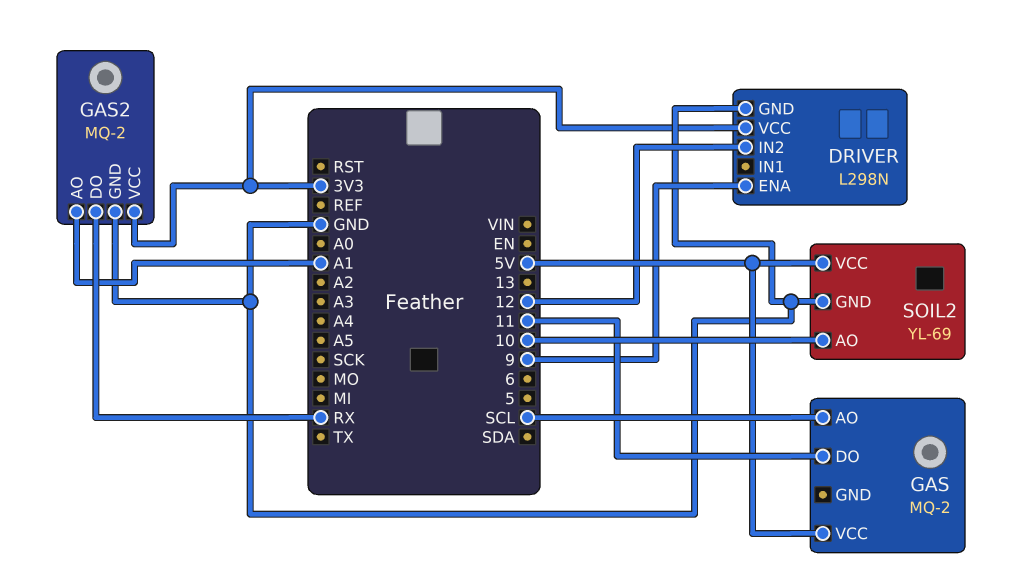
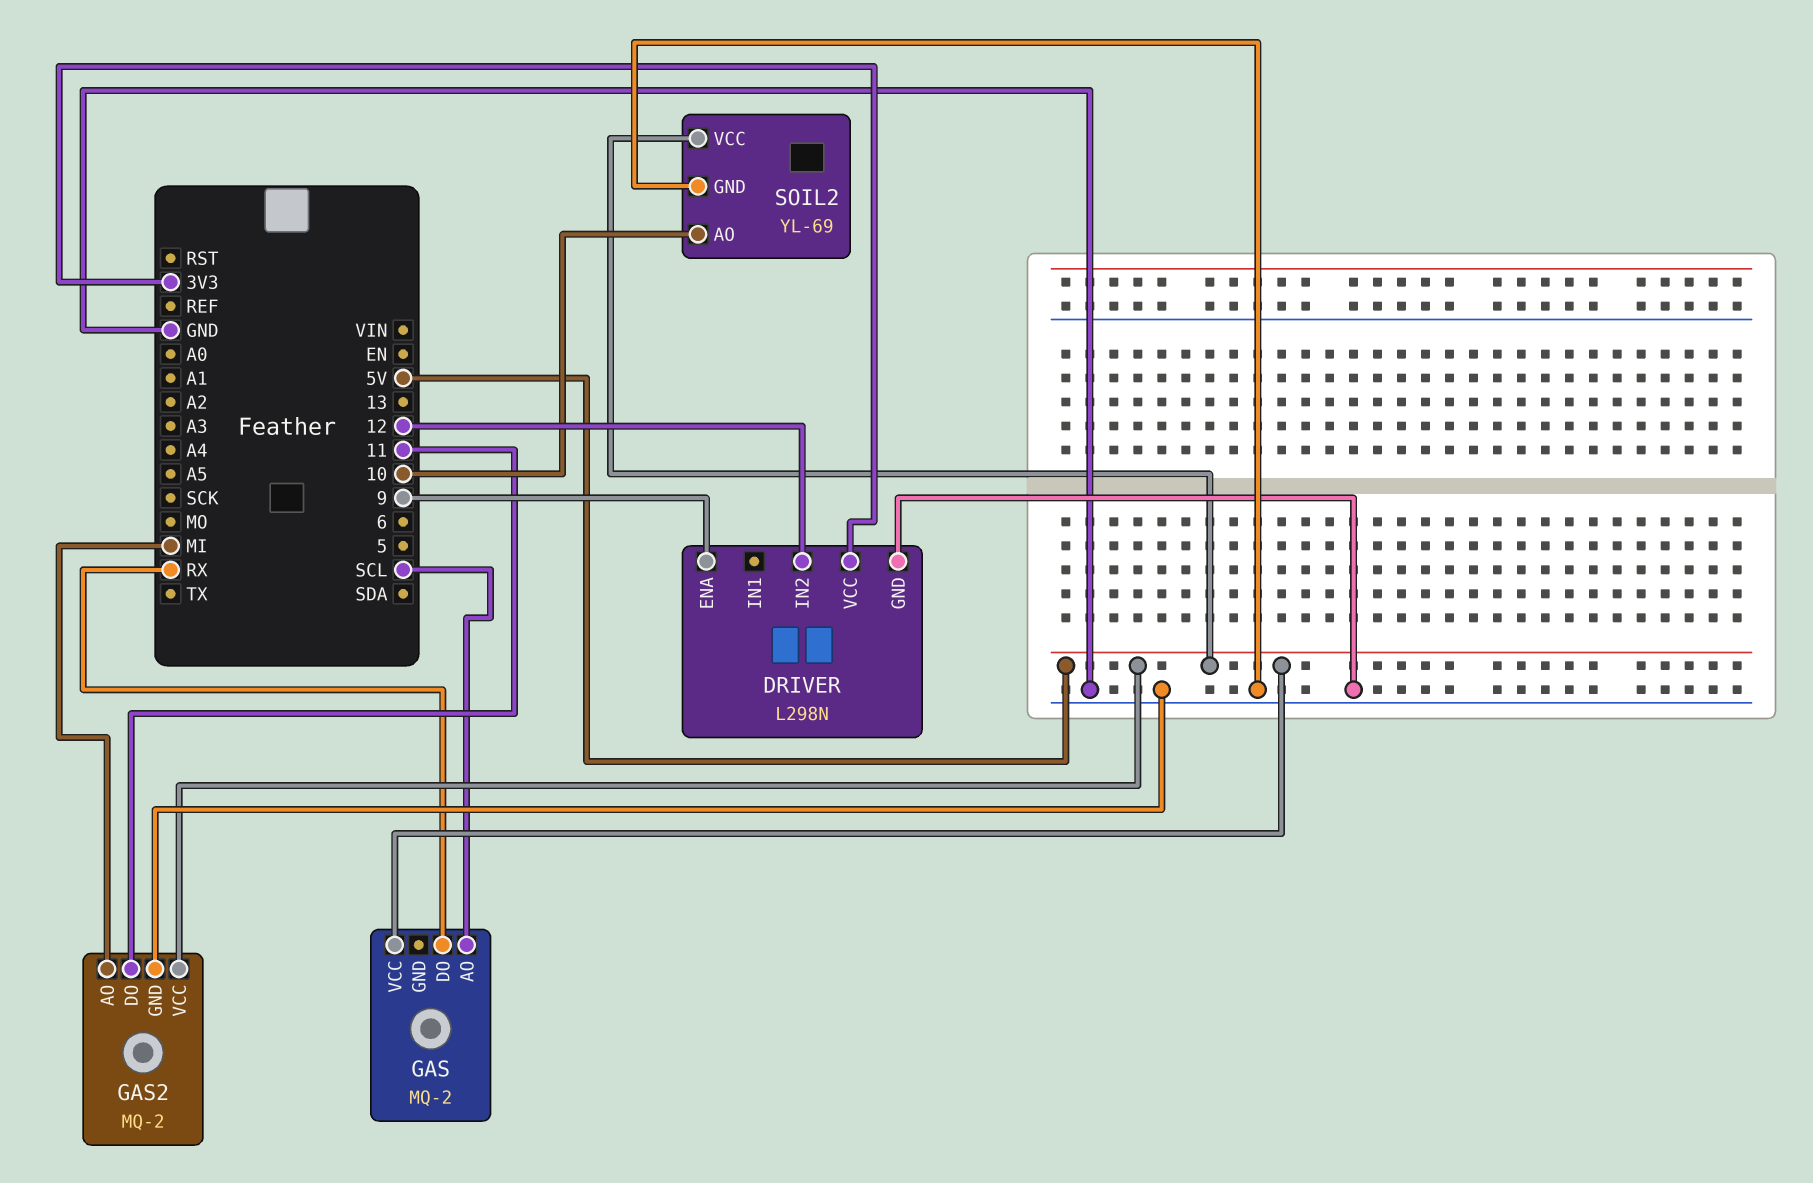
GAS pin DO: 11 -> RX
GAS2 pin AO: A1 -> MI
GAS2 pin DO: RX -> 11
GAS2 pin VCC: 3V3 -> 5V

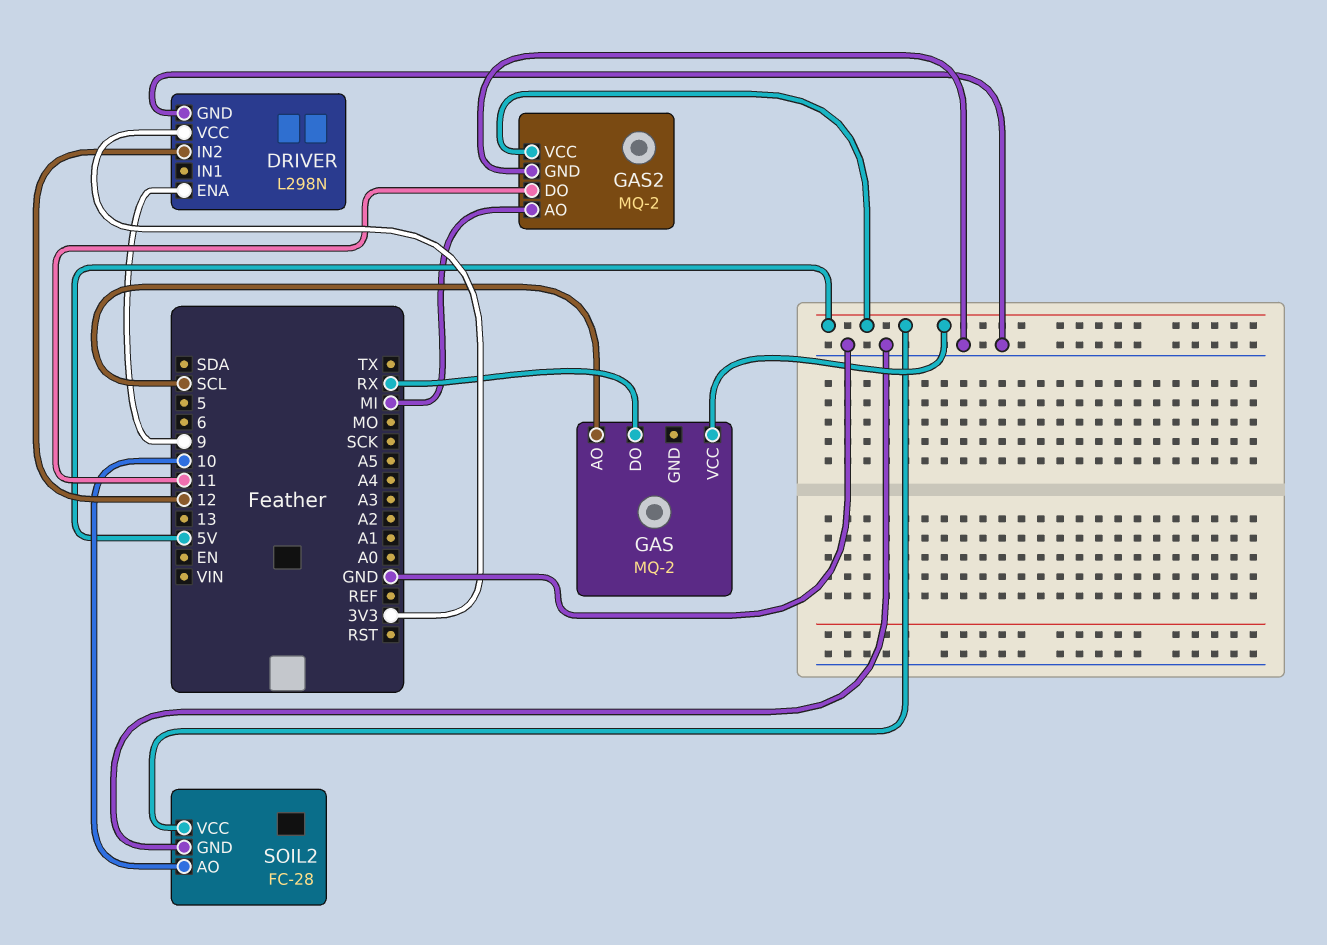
SOIL2: YL-69 -> FC-28

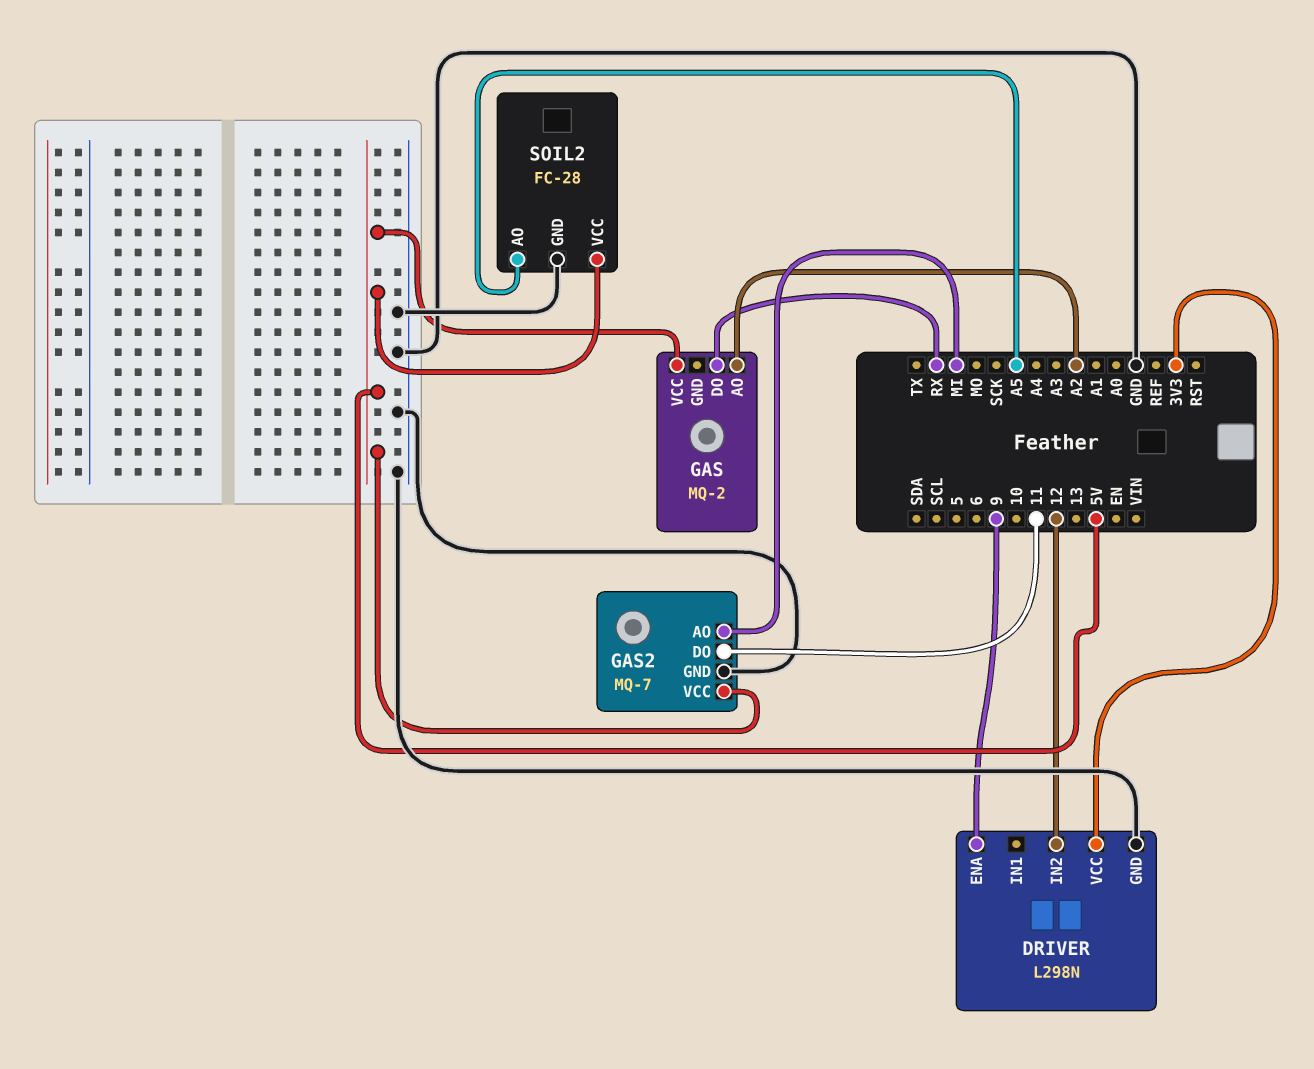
GAS pin AO: SCL -> A2
GAS2: MQ-2 -> MQ-7
SOIL2 pin AO: 10 -> A5

